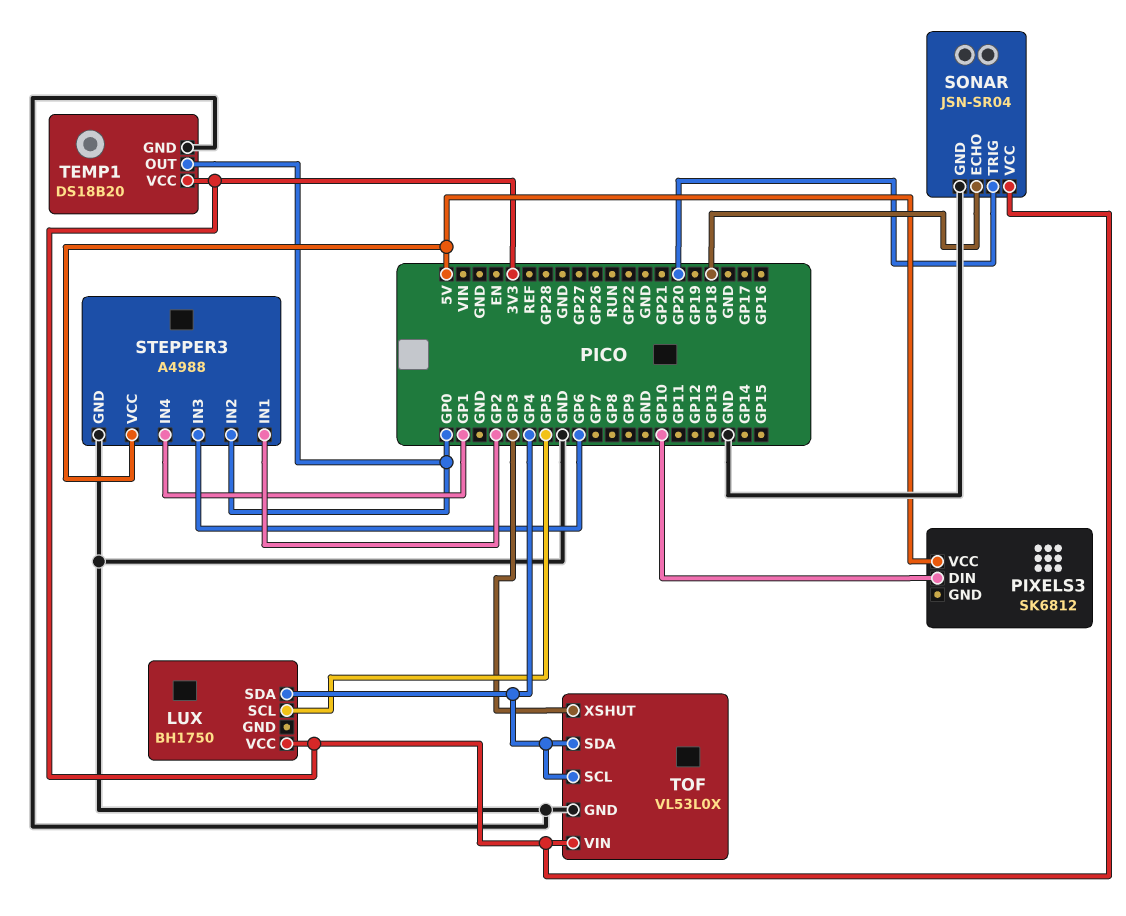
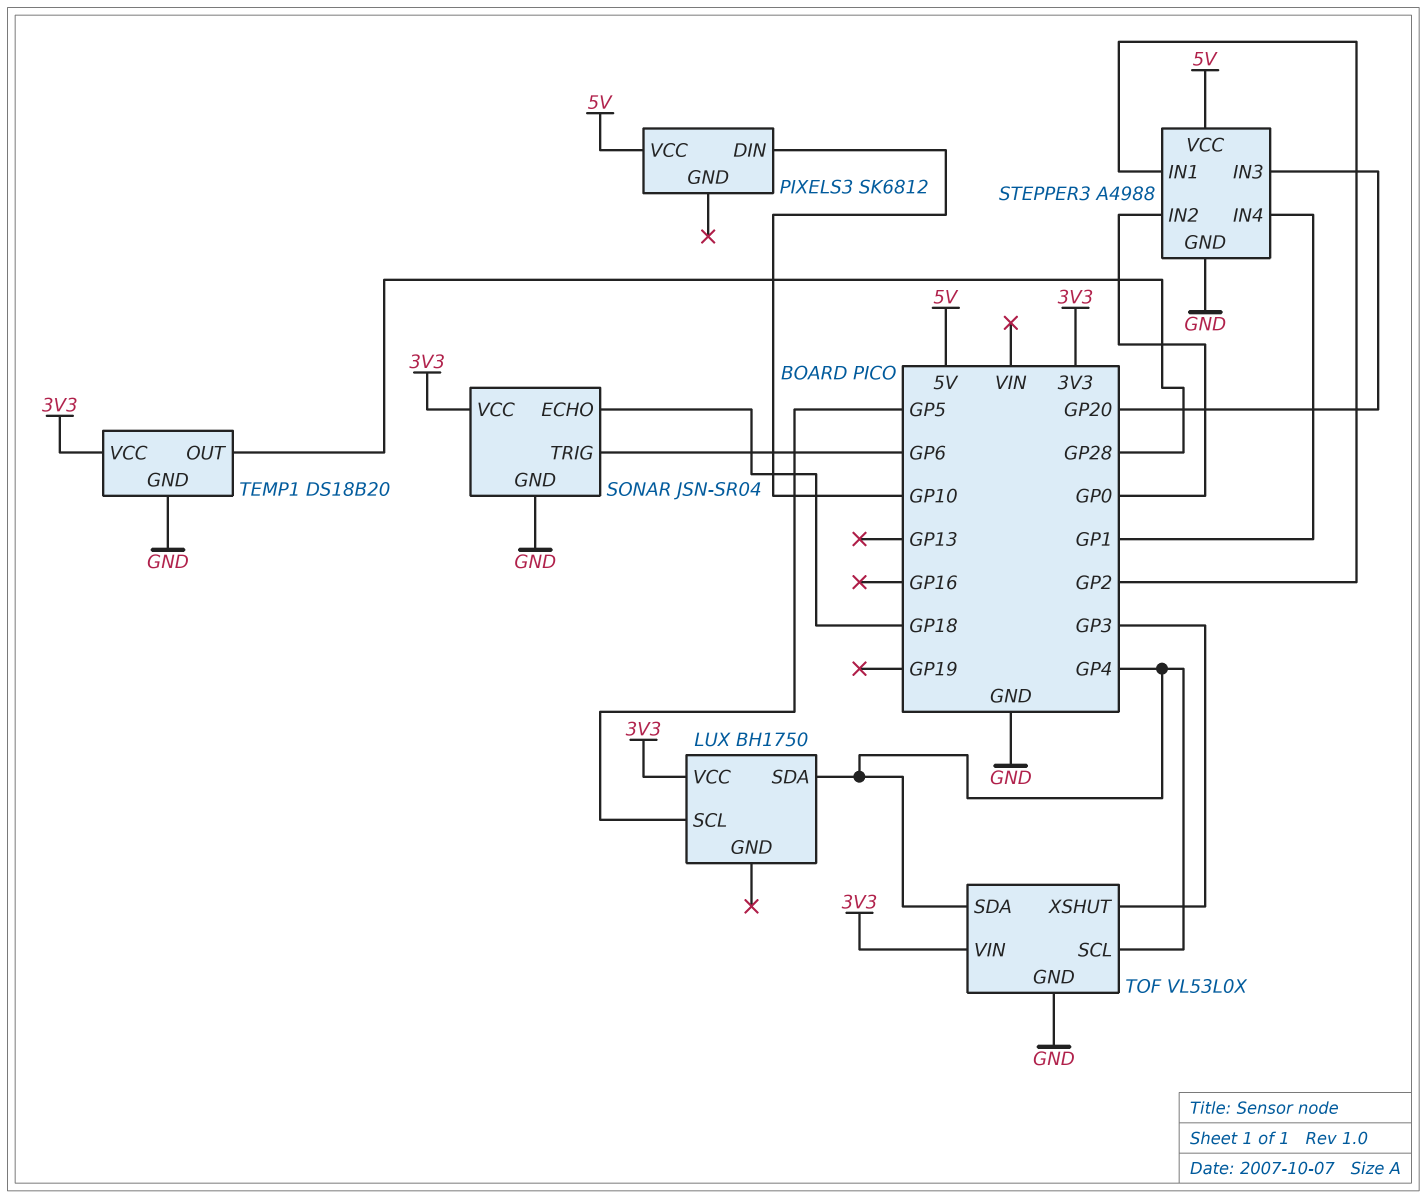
SONAR pin TRIG: GP20 -> GP6
STEPPER3 pin IN3: GP6 -> GP20
TEMP1 pin OUT: GP0 -> GP28

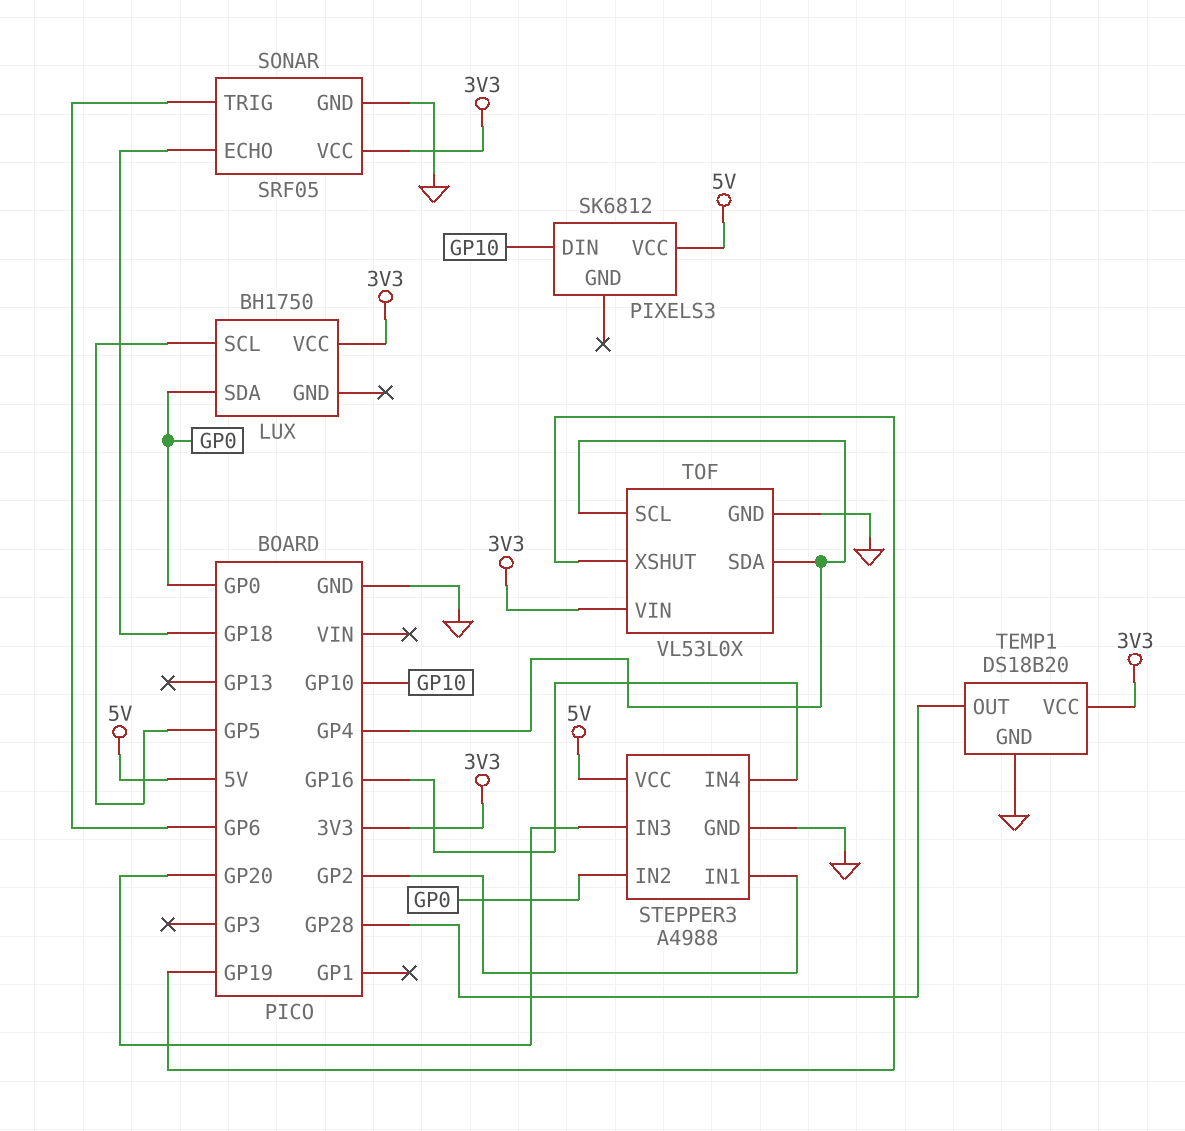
LUX pin SDA: GP4 -> GP0
SONAR: JSN-SR04 -> SRF05
STEPPER3 pin IN4: GP1 -> GP16
TOF pin XSHUT: GP3 -> GP19

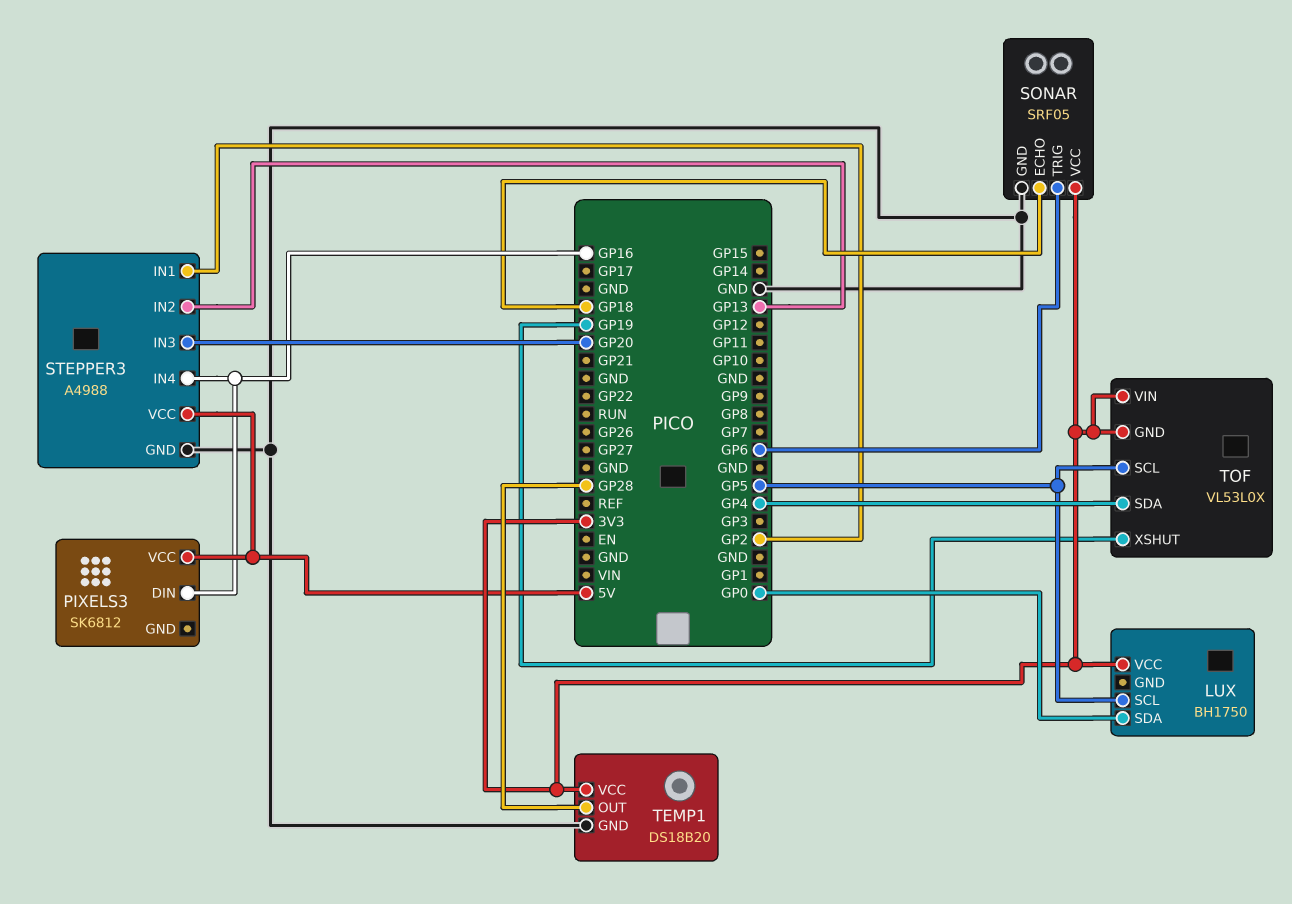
PIXELS3 pin DIN: GP10 -> GP16
STEPPER3 pin IN2: GP0 -> GP13
TOF pin GND: GND -> 3V3
TOF pin SCL: GP4 -> GP5

